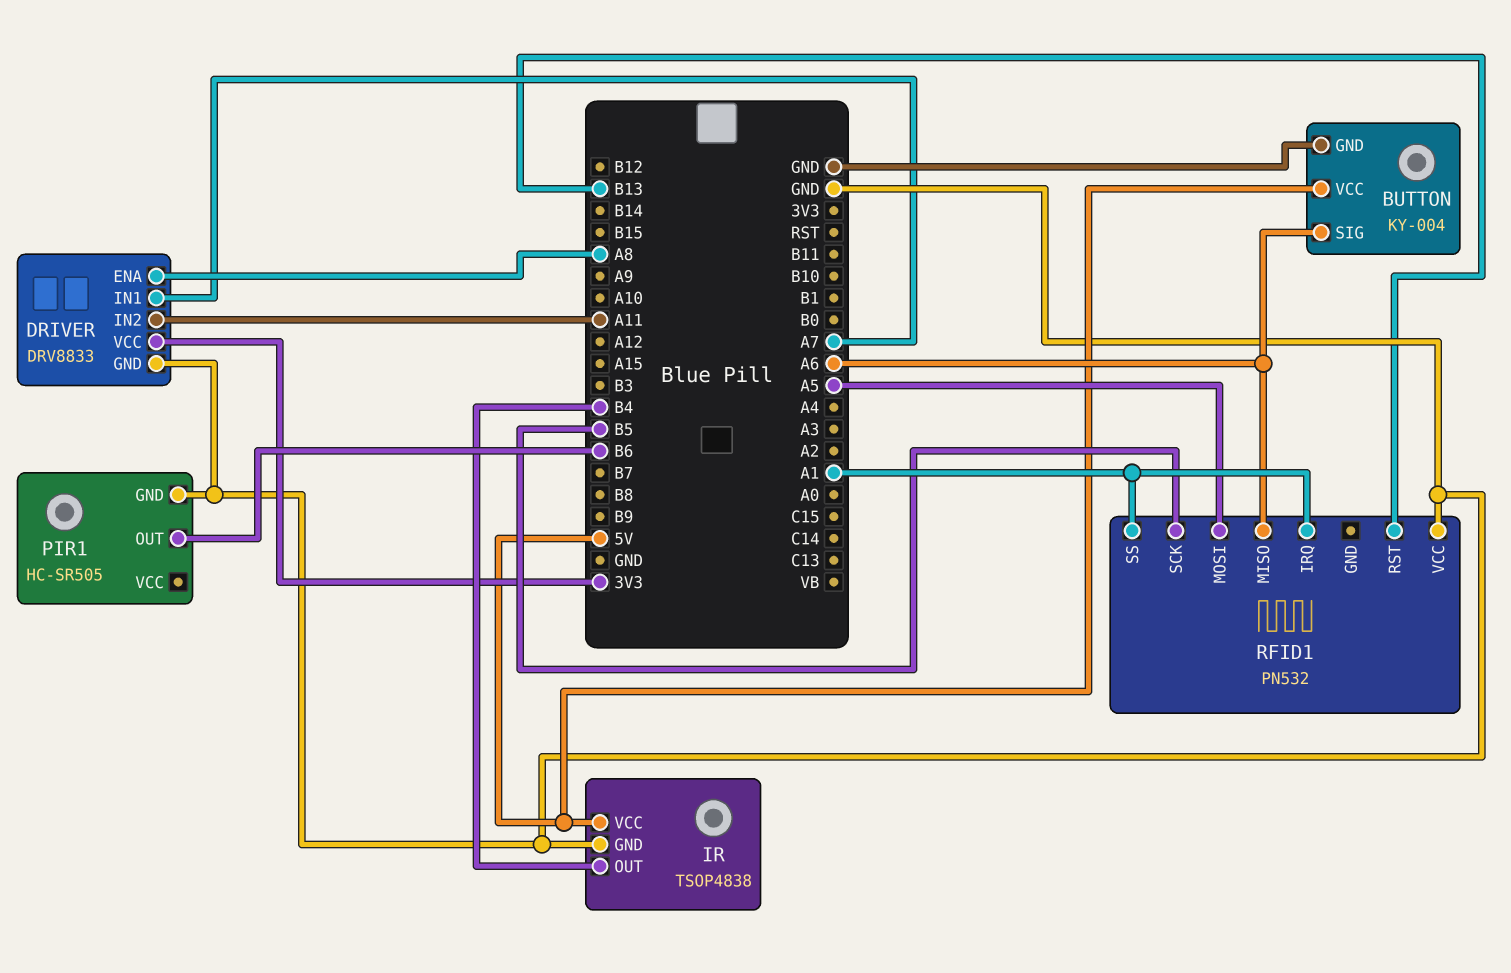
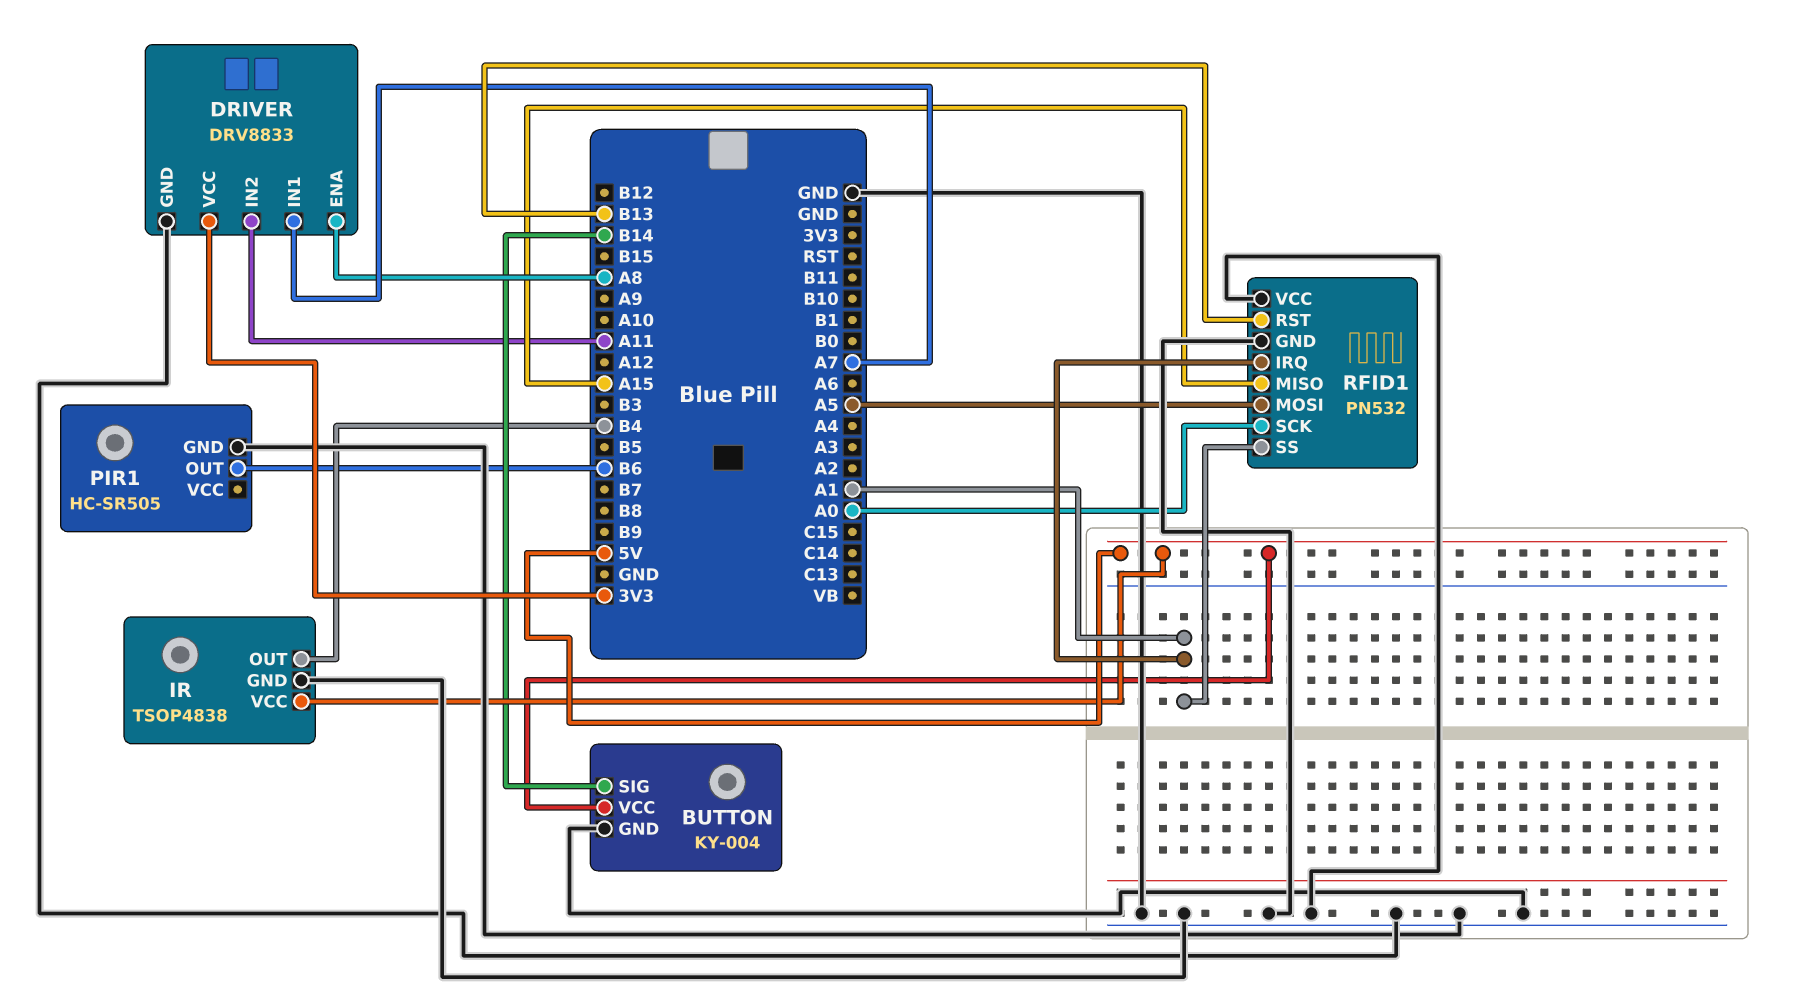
BUTTON pin SIG: A6 -> B14
RFID1 pin GND: none -> GND
RFID1 pin MISO: A6 -> A15
RFID1 pin SCK: B5 -> A0

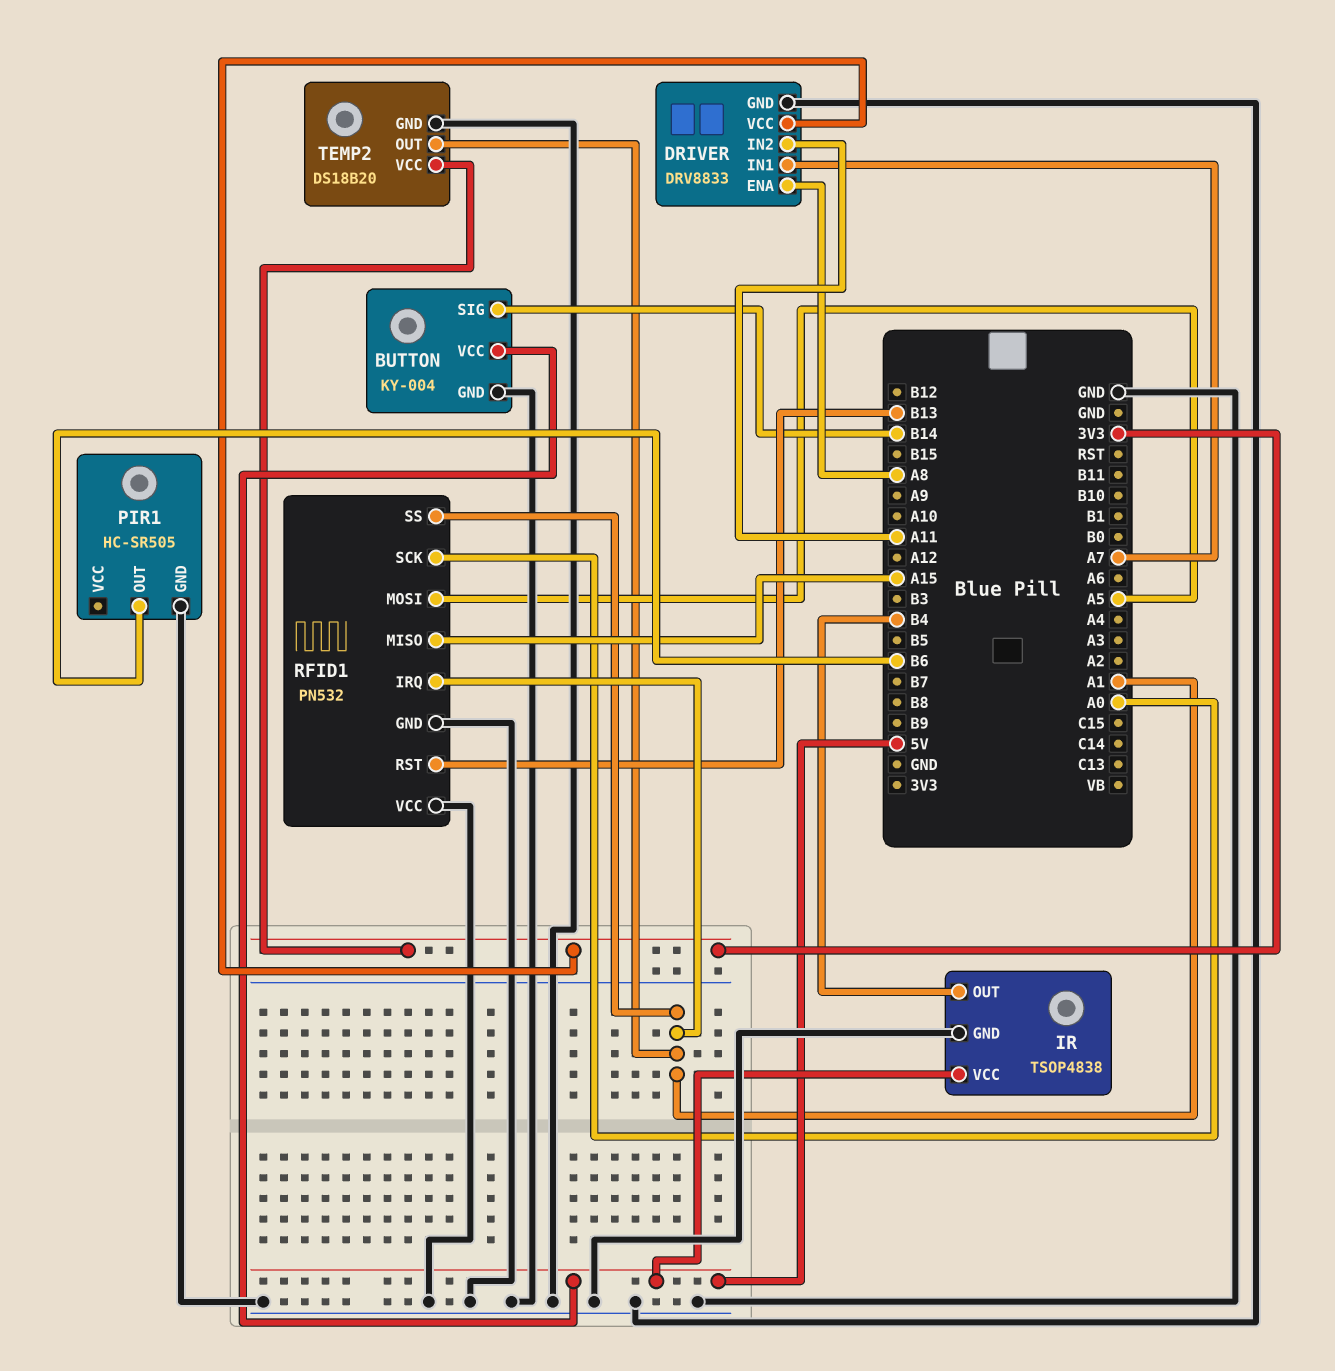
TEMP2: none -> DS18B20
TEMP2 pin GND: none -> GND
TEMP2 pin OUT: none -> A1
TEMP2 pin VCC: none -> 3V3

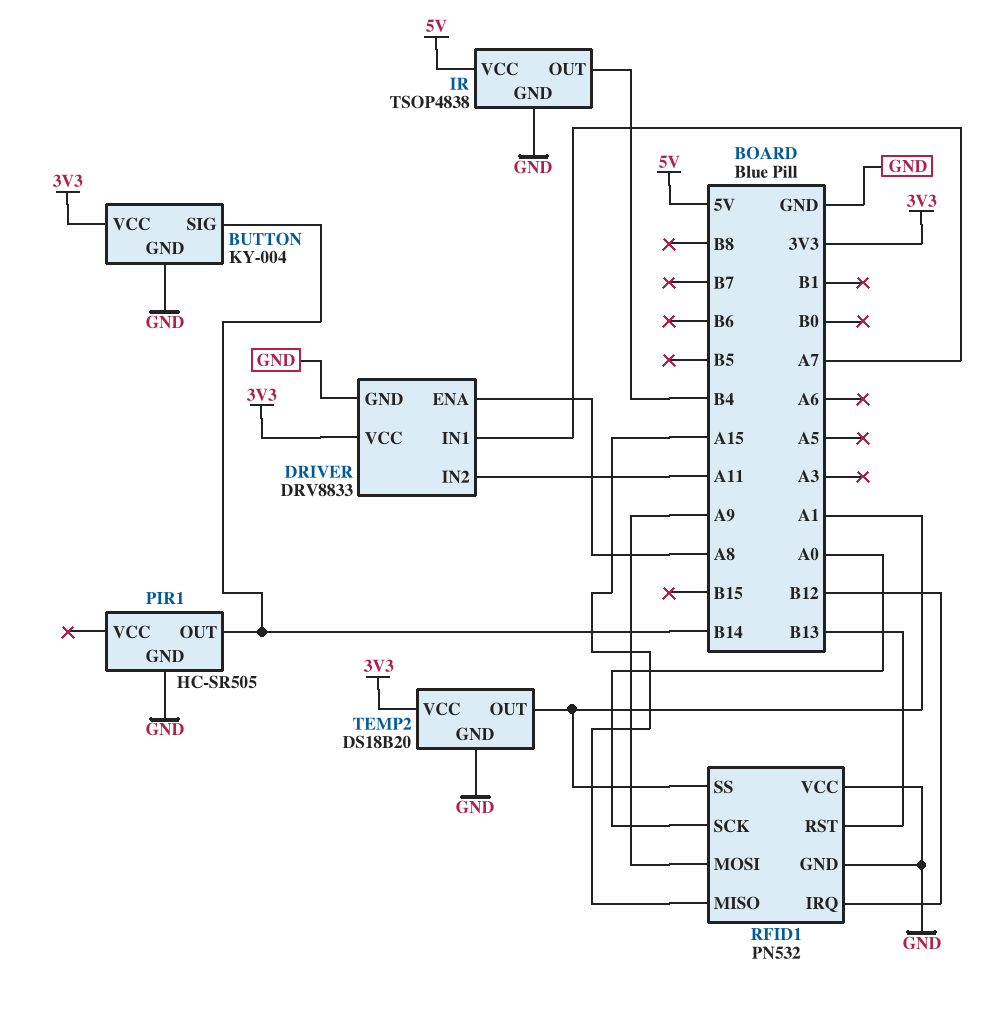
BUTTON pin VCC: 5V -> 3V3
PIR1 pin OUT: B6 -> B14
RFID1 pin IRQ: A1 -> B12
RFID1 pin MOSI: A5 -> A9

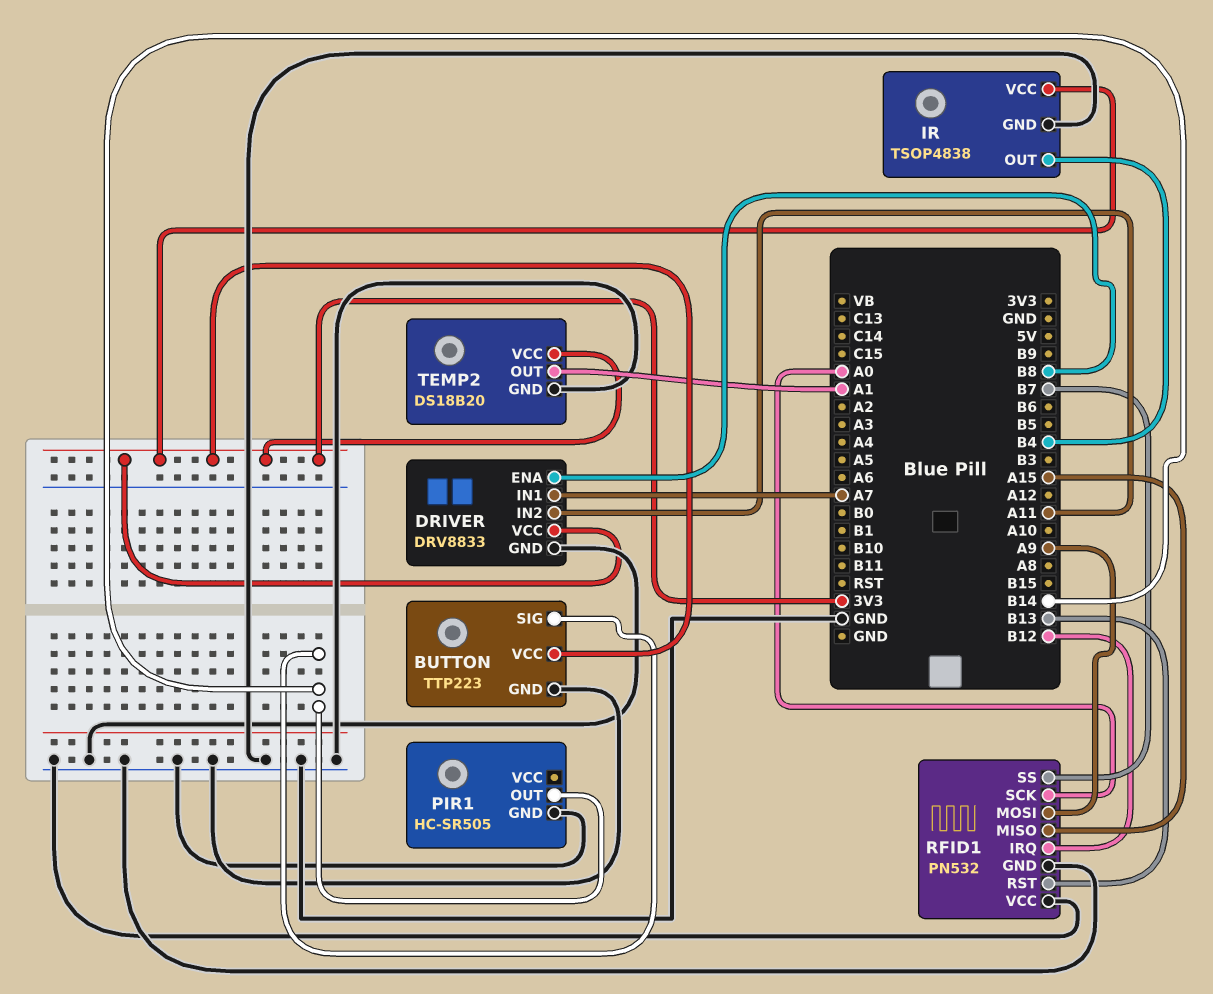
BUTTON: KY-004 -> TTP223
DRIVER pin ENA: A8 -> B8
IR pin VCC: 5V -> 3V3
RFID1 pin SS: A1 -> B7

